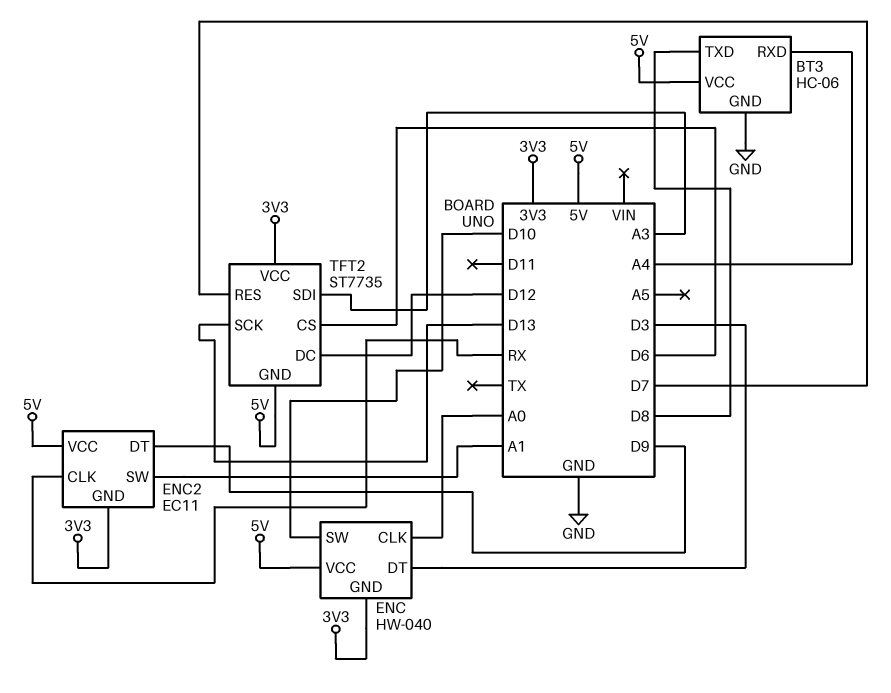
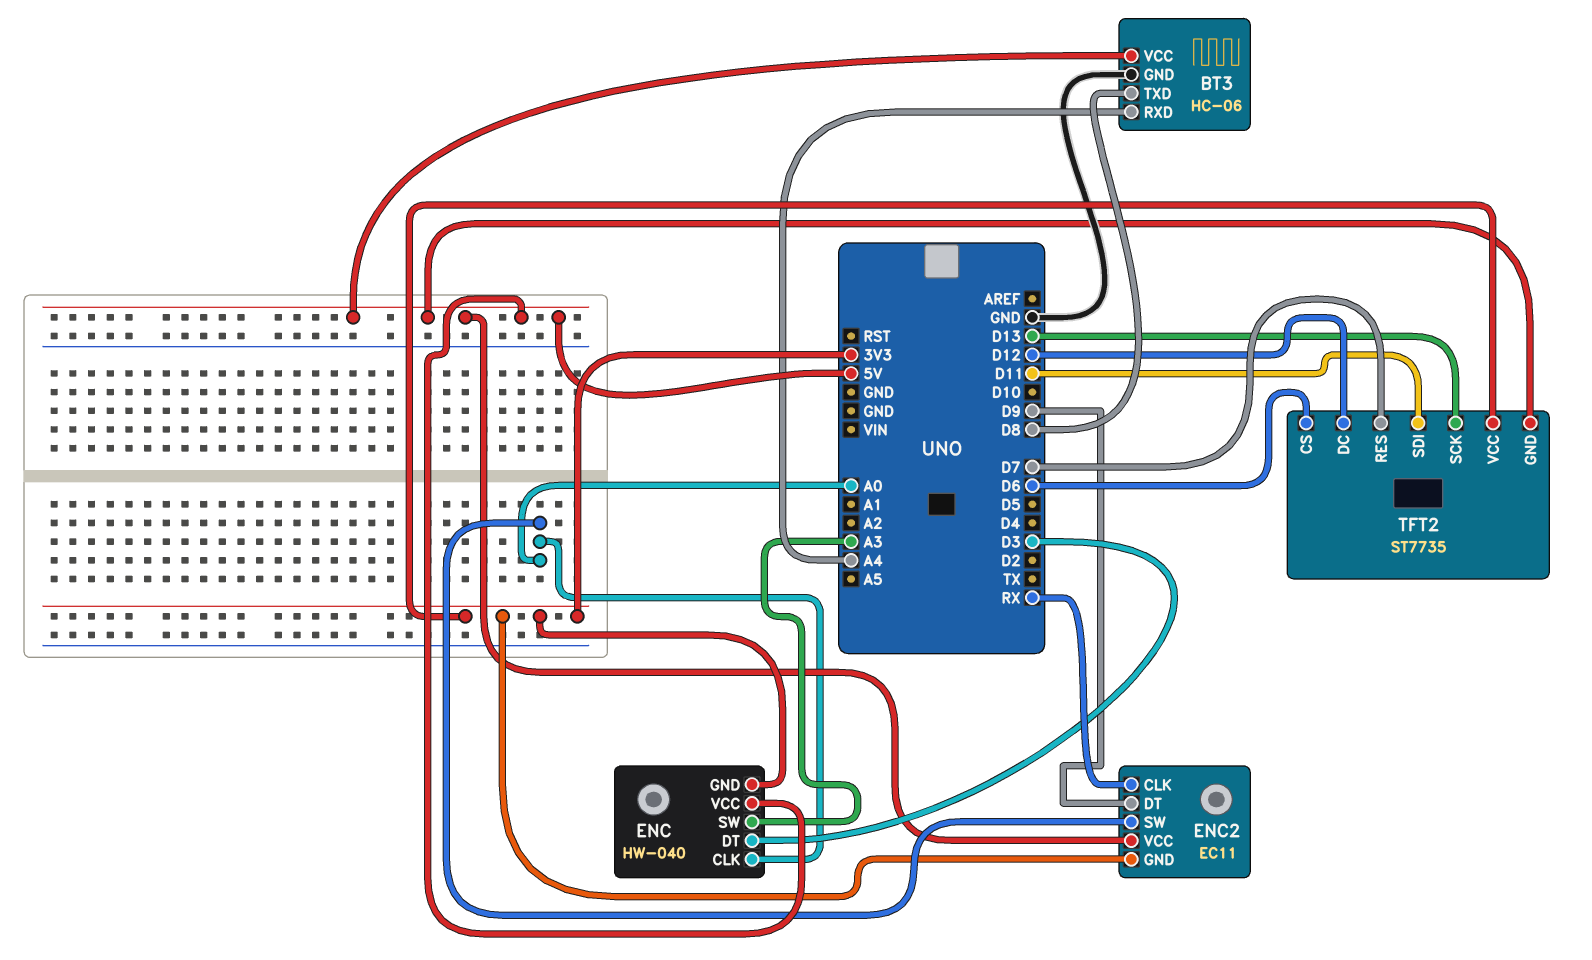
ENC pin SW: D10 -> A3
ENC2 pin SW: A1 -> A0
TFT2 pin SDI: A3 -> D11

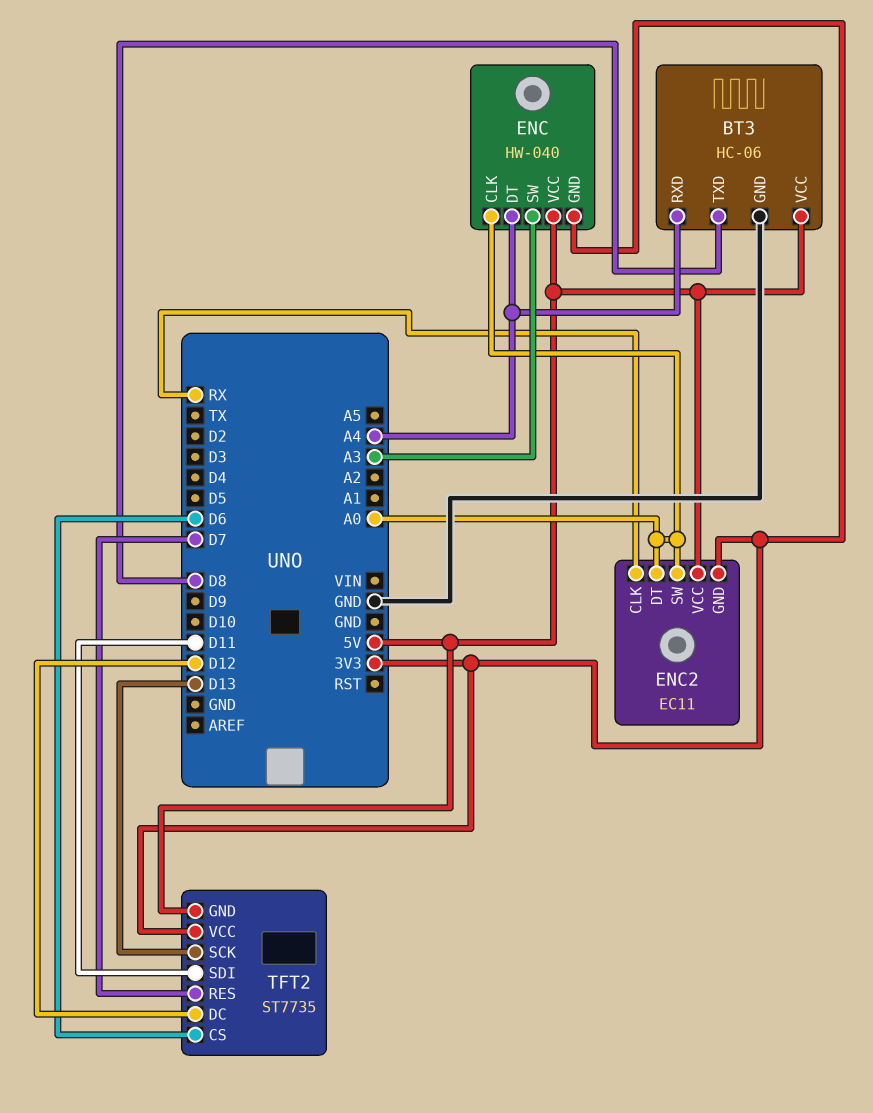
ENC pin DT: D3 -> A4
ENC2 pin DT: D9 -> A0

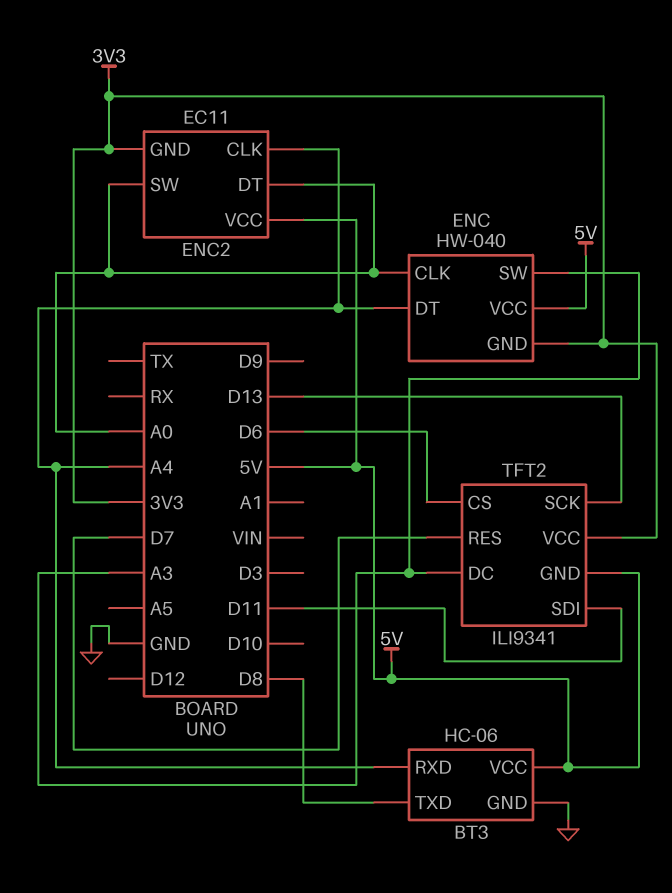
ENC2 pin CLK: RX -> A4
TFT2: ST7735 -> ILI9341
TFT2 pin DC: D12 -> A3

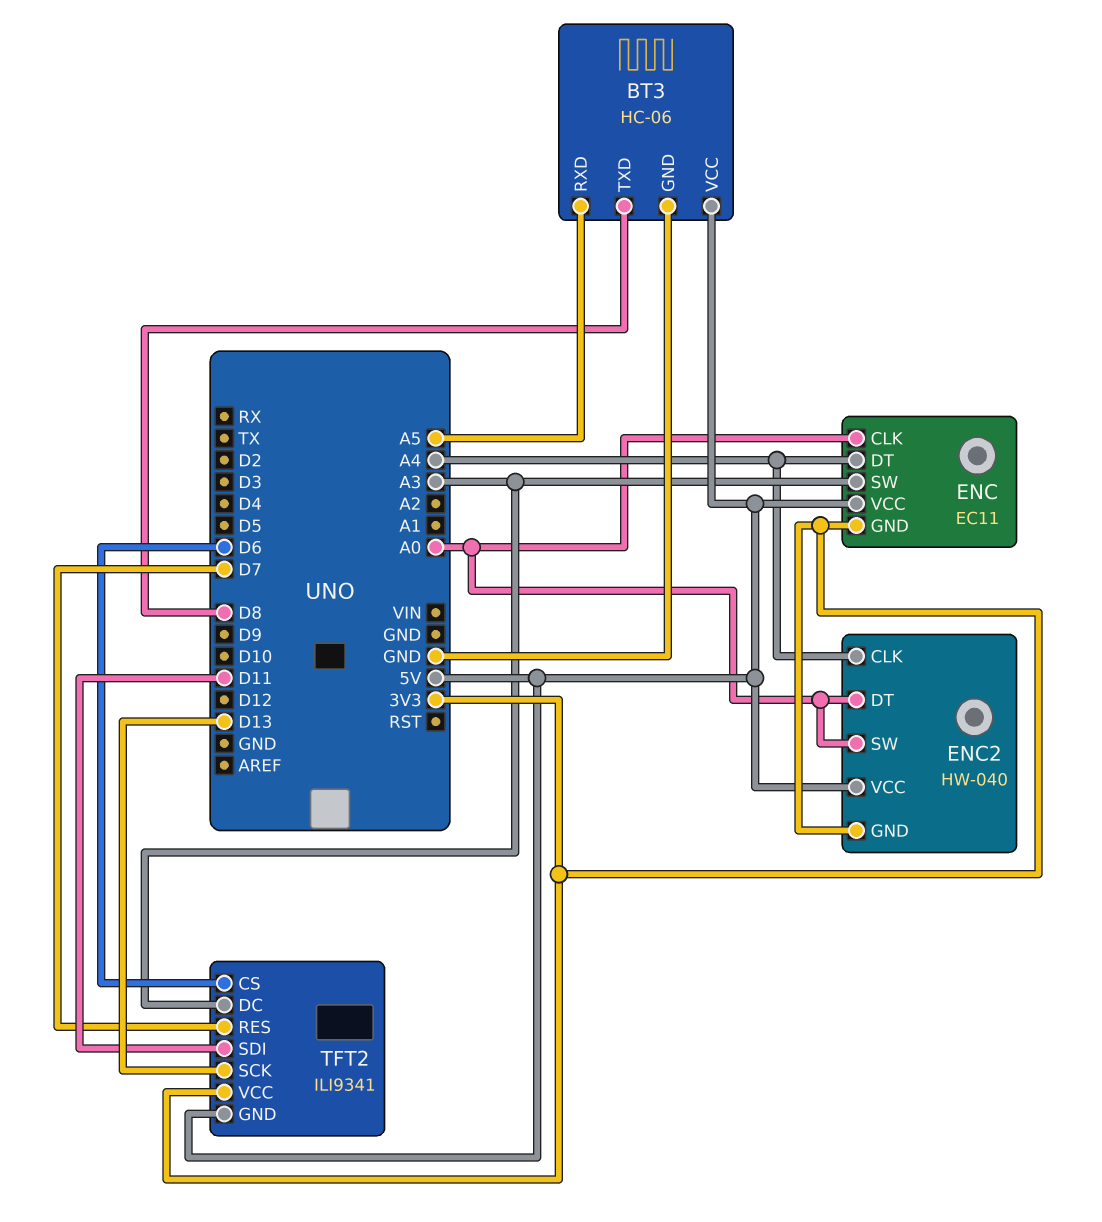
BT3 pin RXD: A4 -> A5
ENC: HW-040 -> EC11
ENC2: EC11 -> HW-040

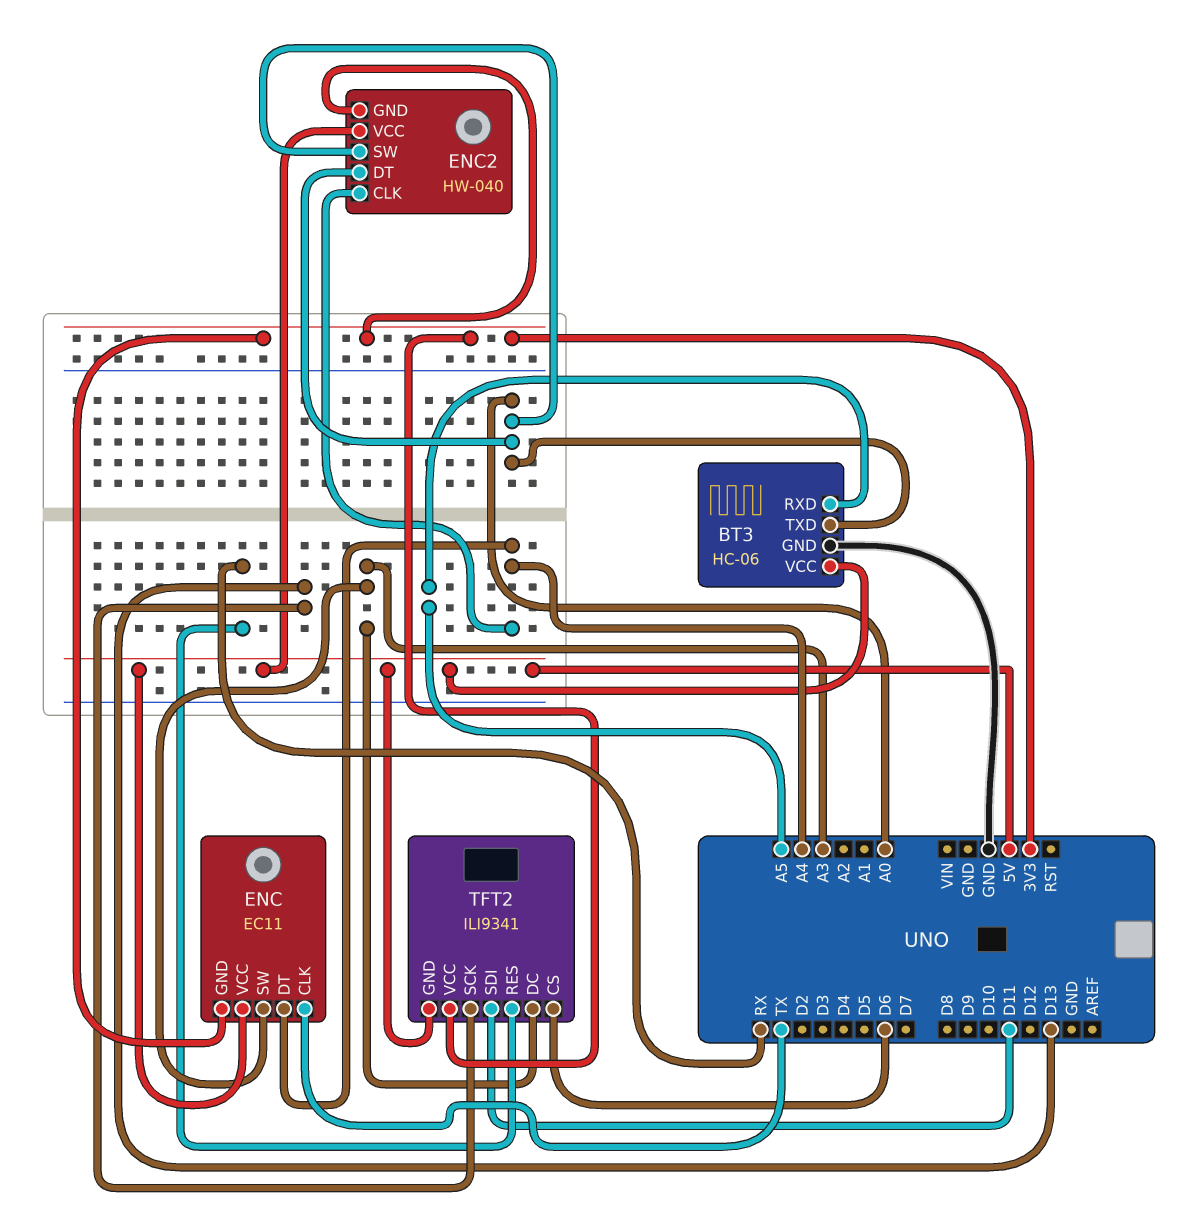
BT3 pin TXD: D8 -> A0
ENC pin CLK: A0 -> TX
TFT2 pin RES: D7 -> RX

